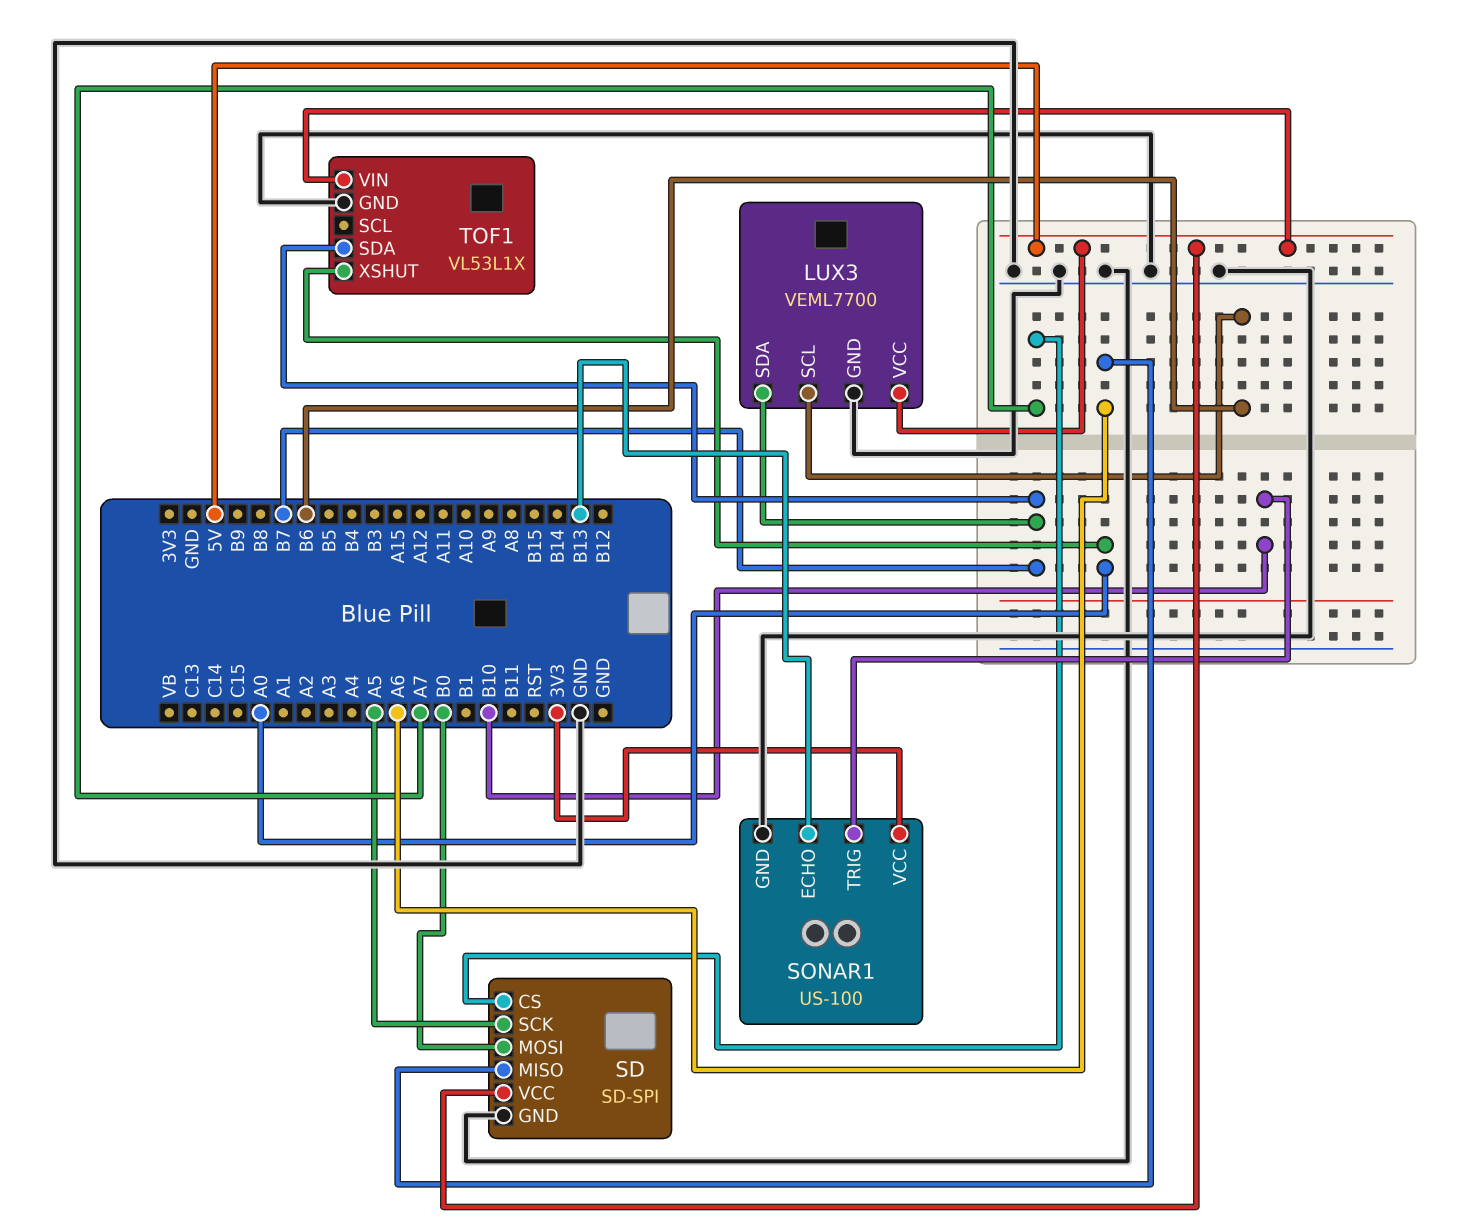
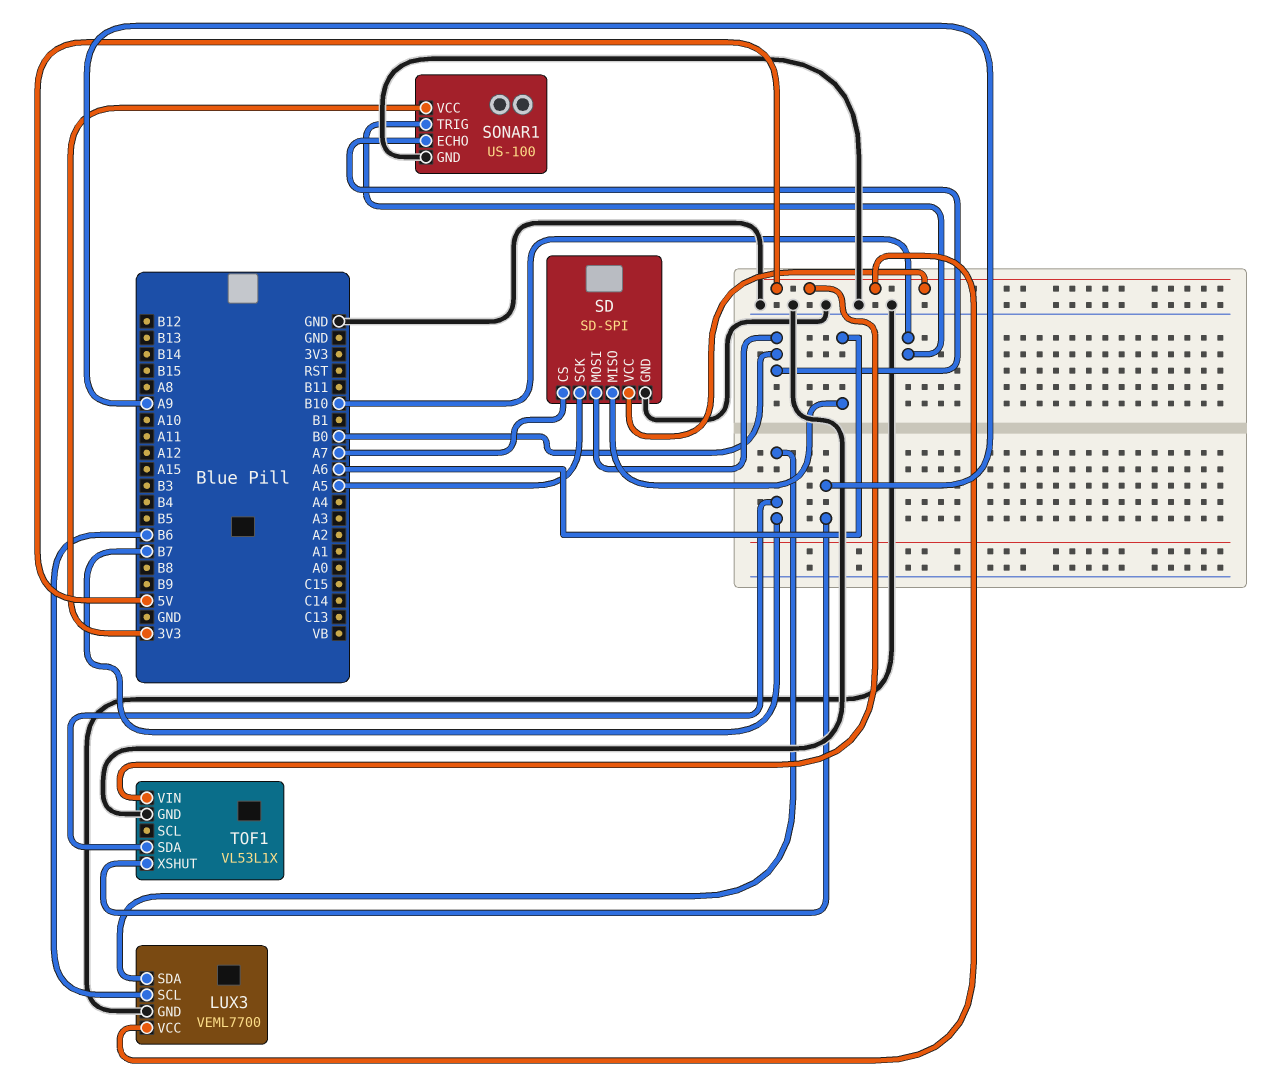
SONAR1 pin ECHO: B13 -> B0
TOF1 pin XSHUT: A0 -> A9

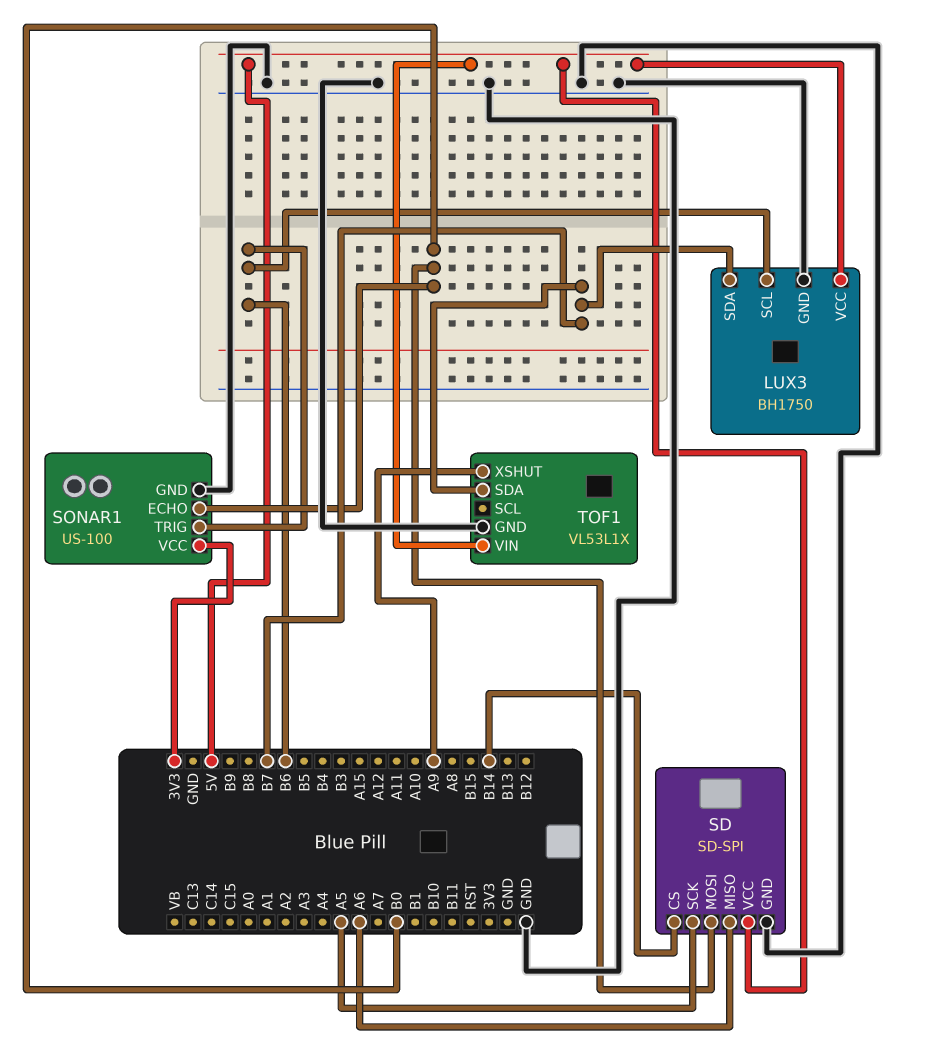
LUX3: VEML7700 -> BH1750
SD pin CS: A7 -> B14
SONAR1 pin TRIG: B10 -> B6

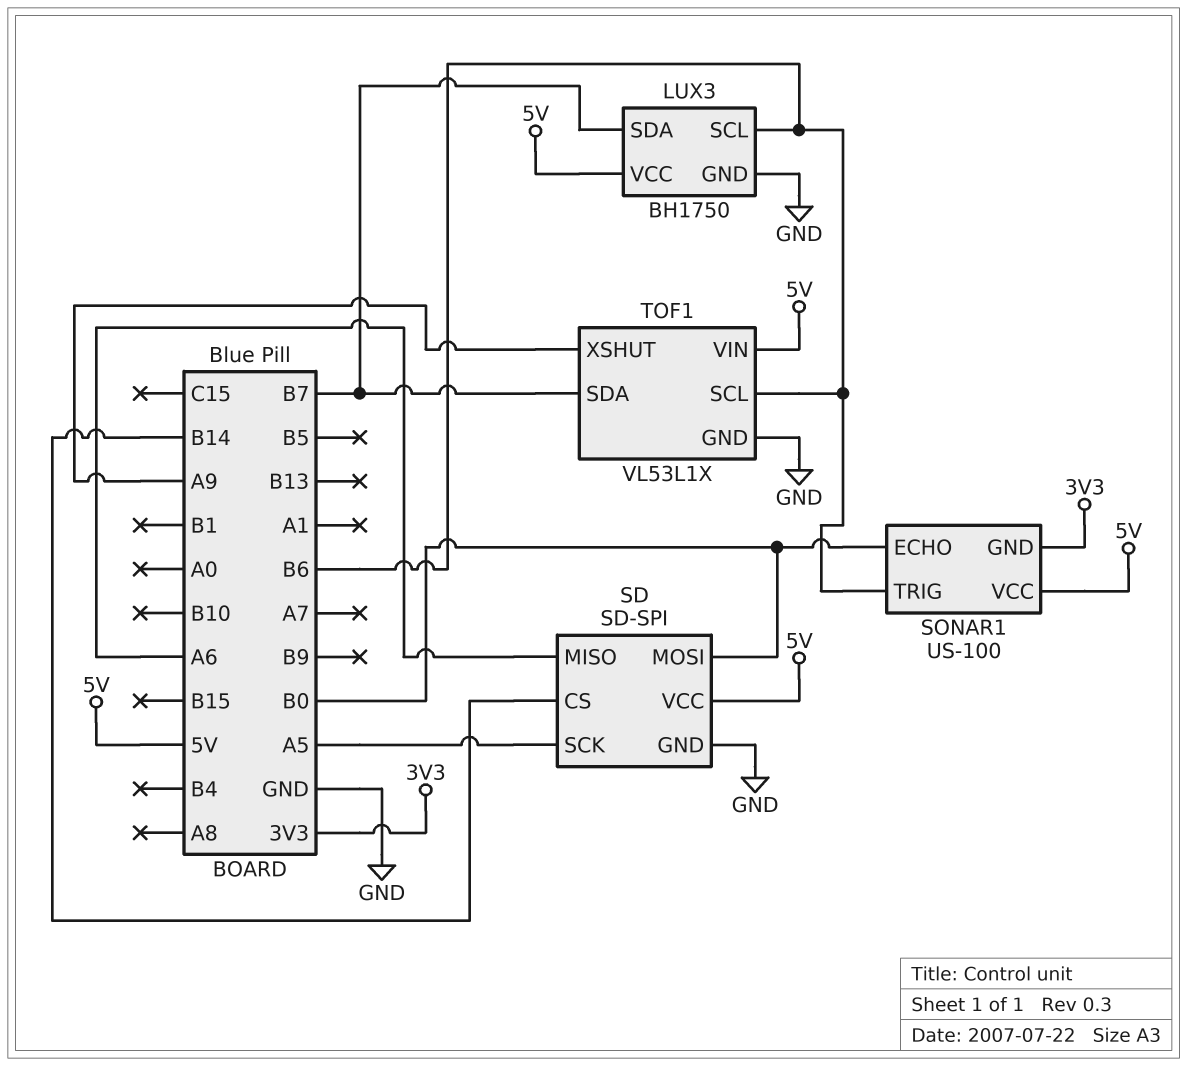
SONAR1 pin GND: GND -> 3V3
SONAR1 pin VCC: 3V3 -> 5V
TOF1 pin SCL: none -> B6

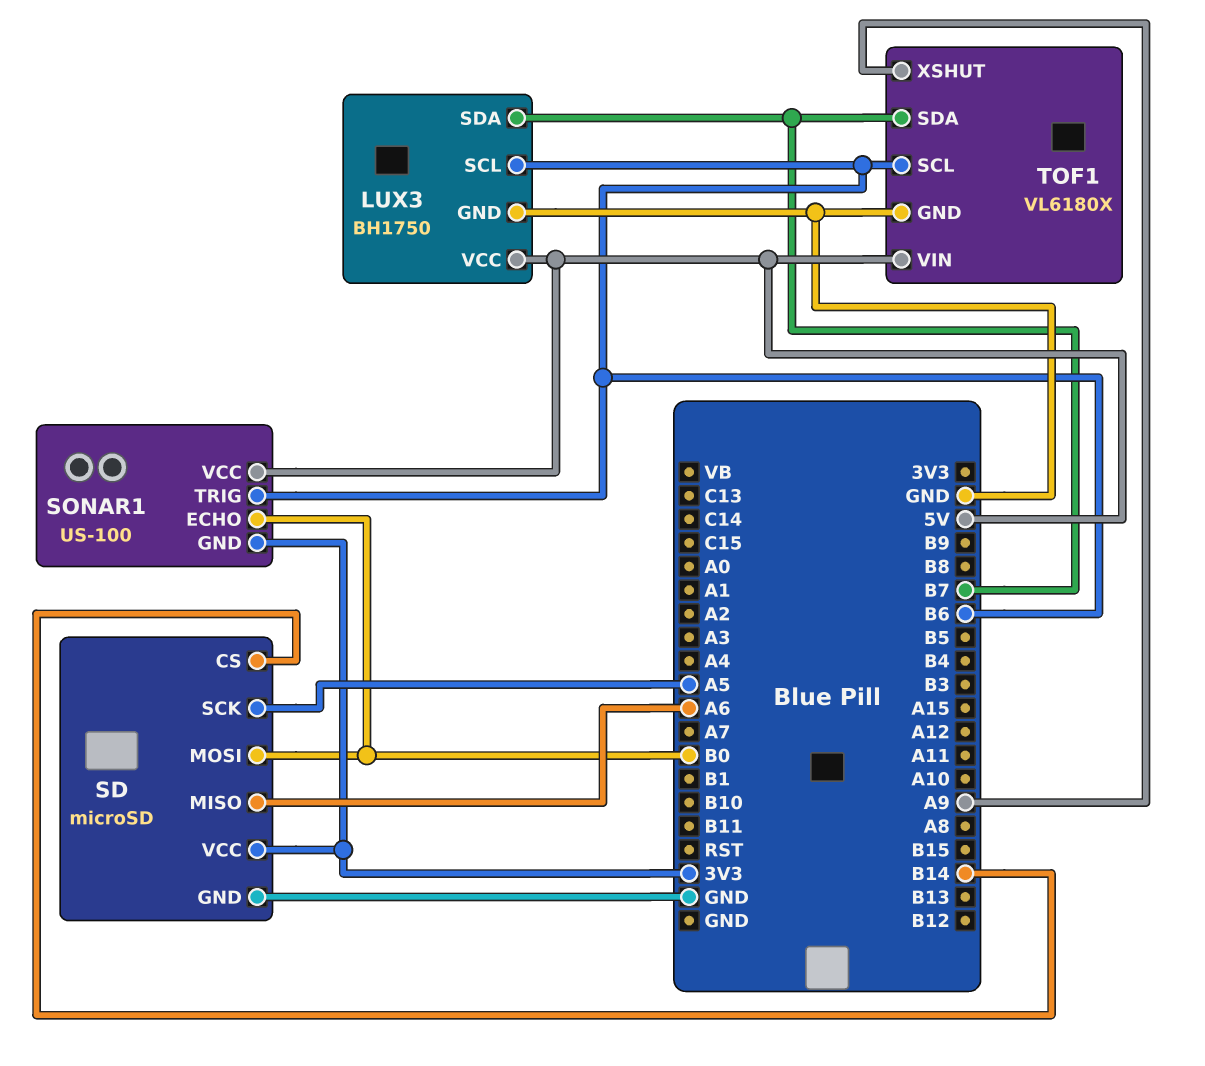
SD: SD-SPI -> microSD
SD pin VCC: 5V -> 3V3
TOF1: VL53L1X -> VL6180X

